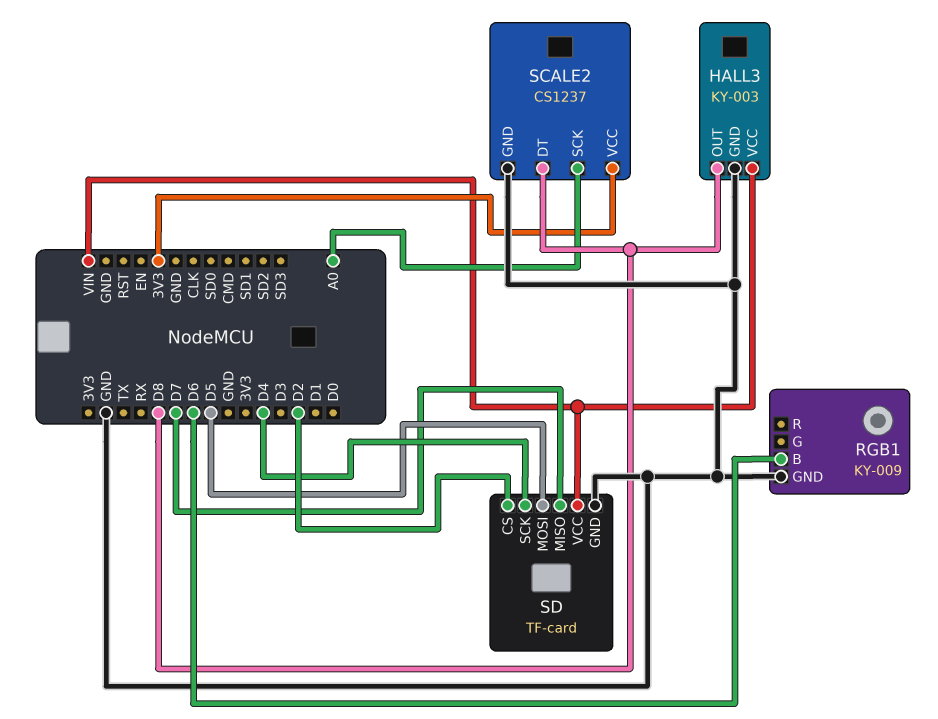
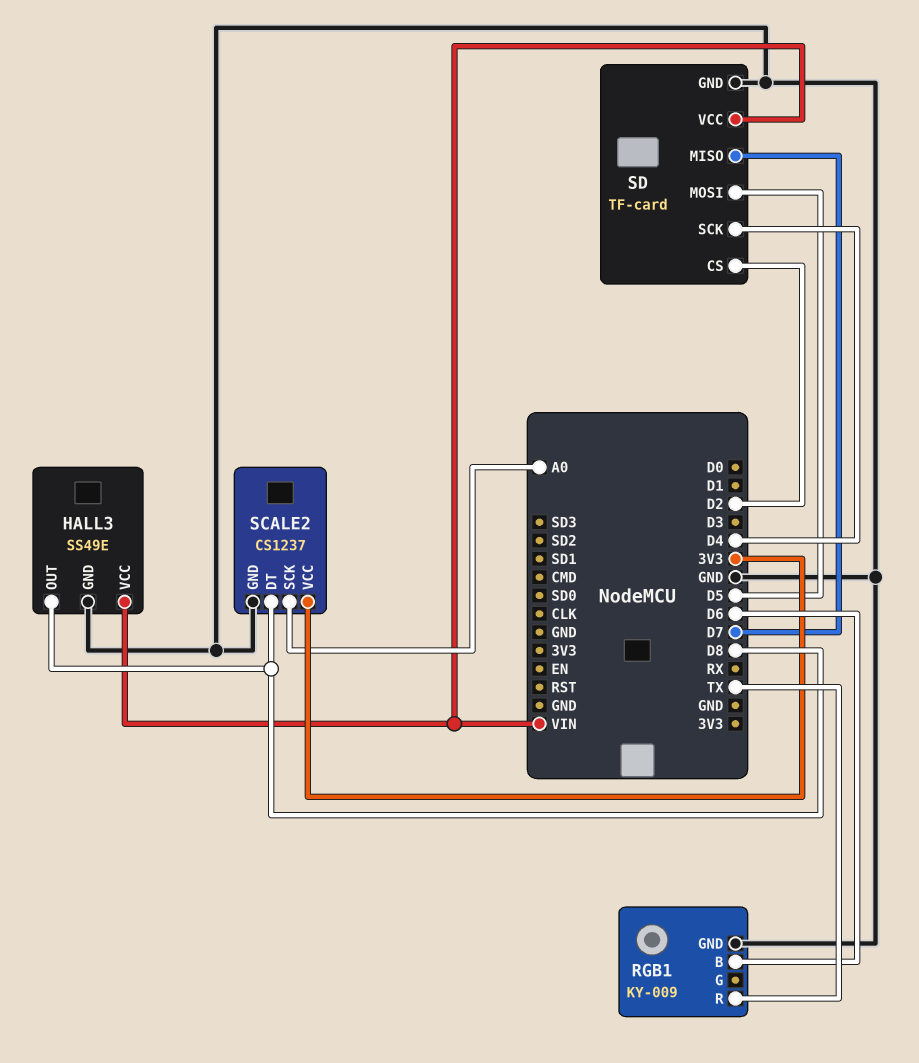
HALL3: KY-003 -> SS49E
RGB1 pin R: none -> TX

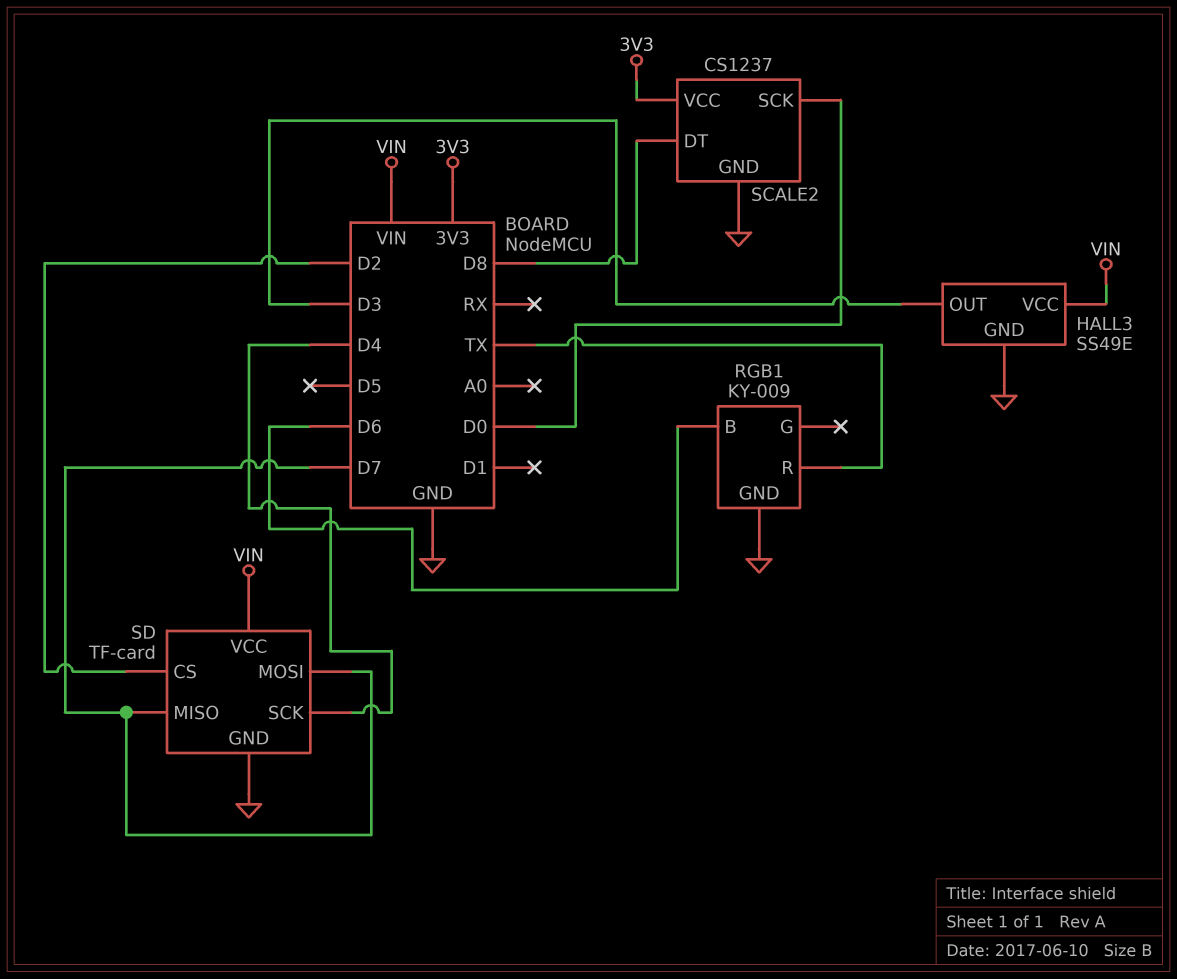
HALL3 pin OUT: D8 -> D3
SCALE2 pin SCK: A0 -> D0
SD pin MOSI: D5 -> D7

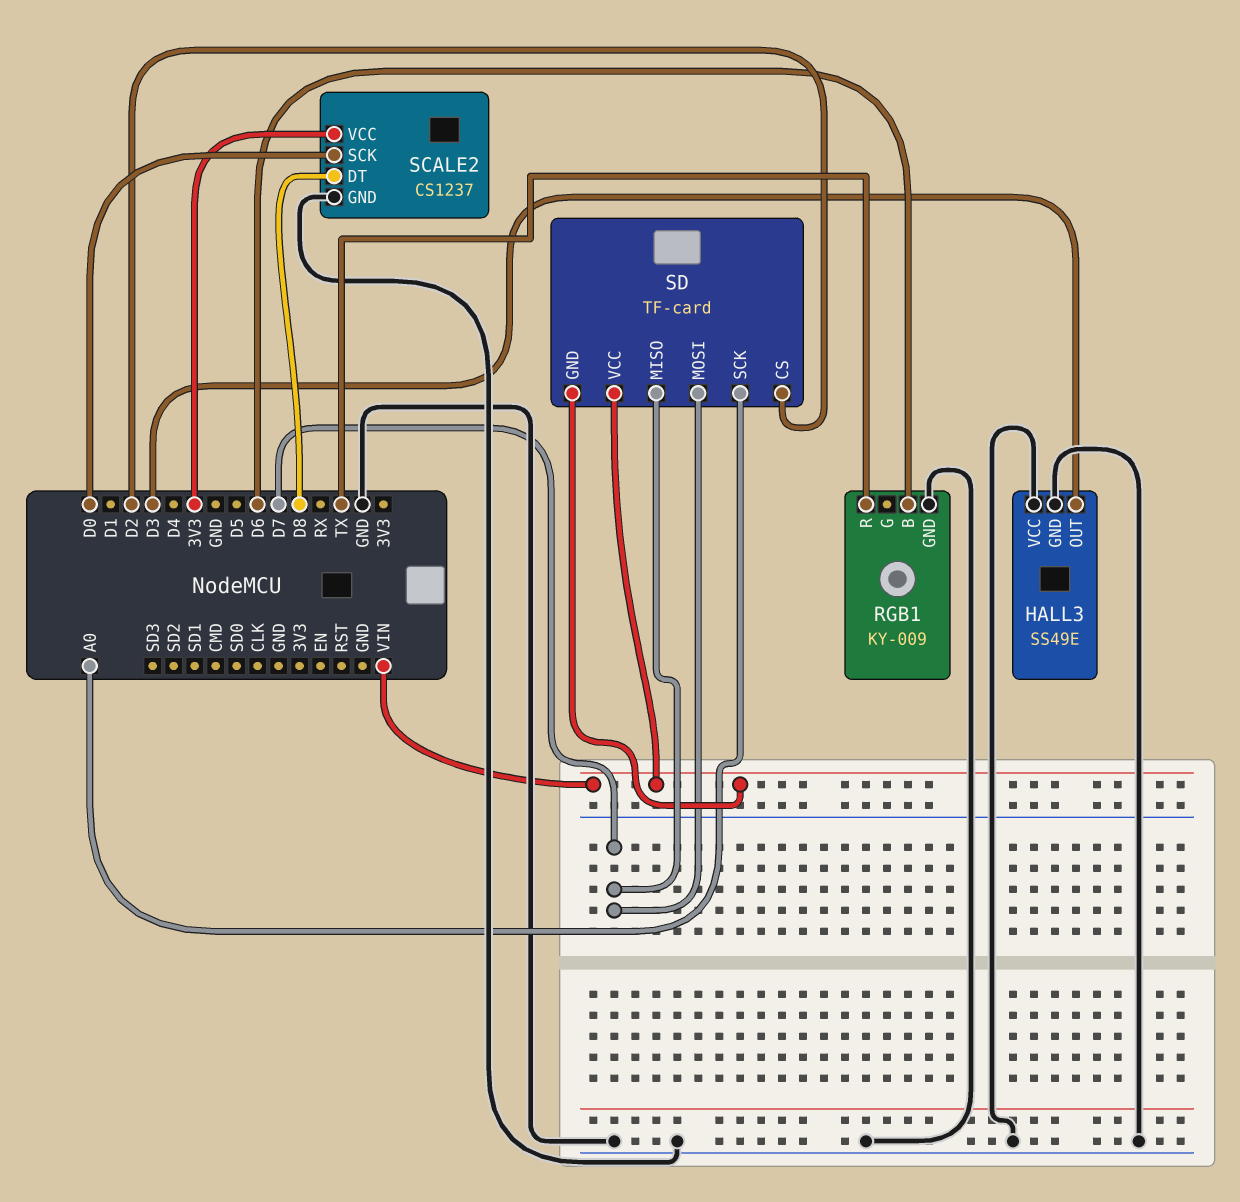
HALL3 pin VCC: VIN -> GND
SD pin GND: GND -> VIN
SD pin SCK: D4 -> A0

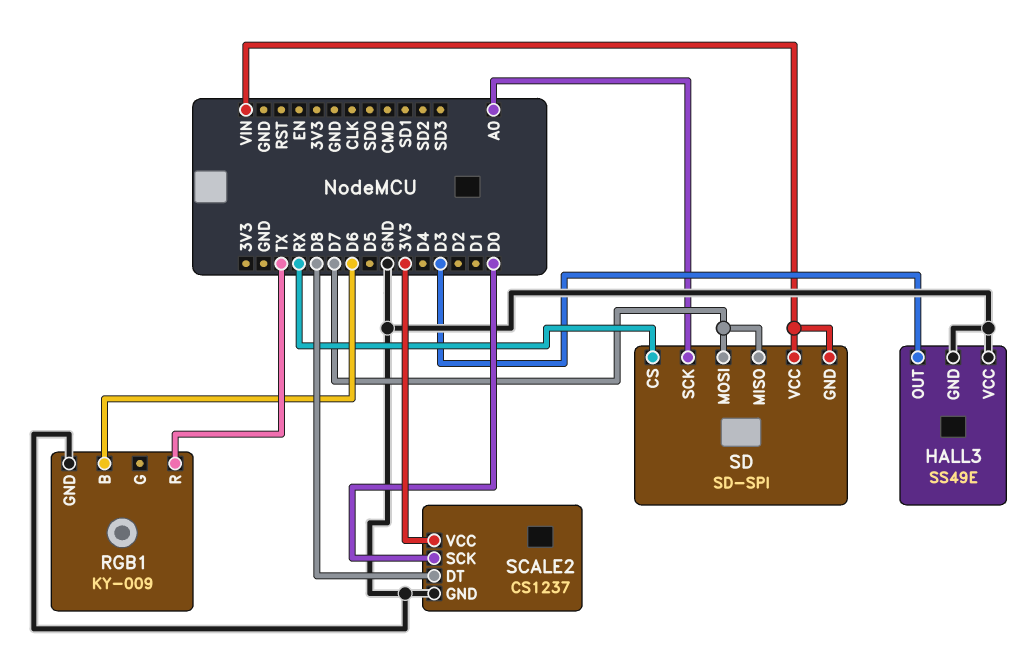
SD: TF-card -> SD-SPI
SD pin CS: D2 -> RX

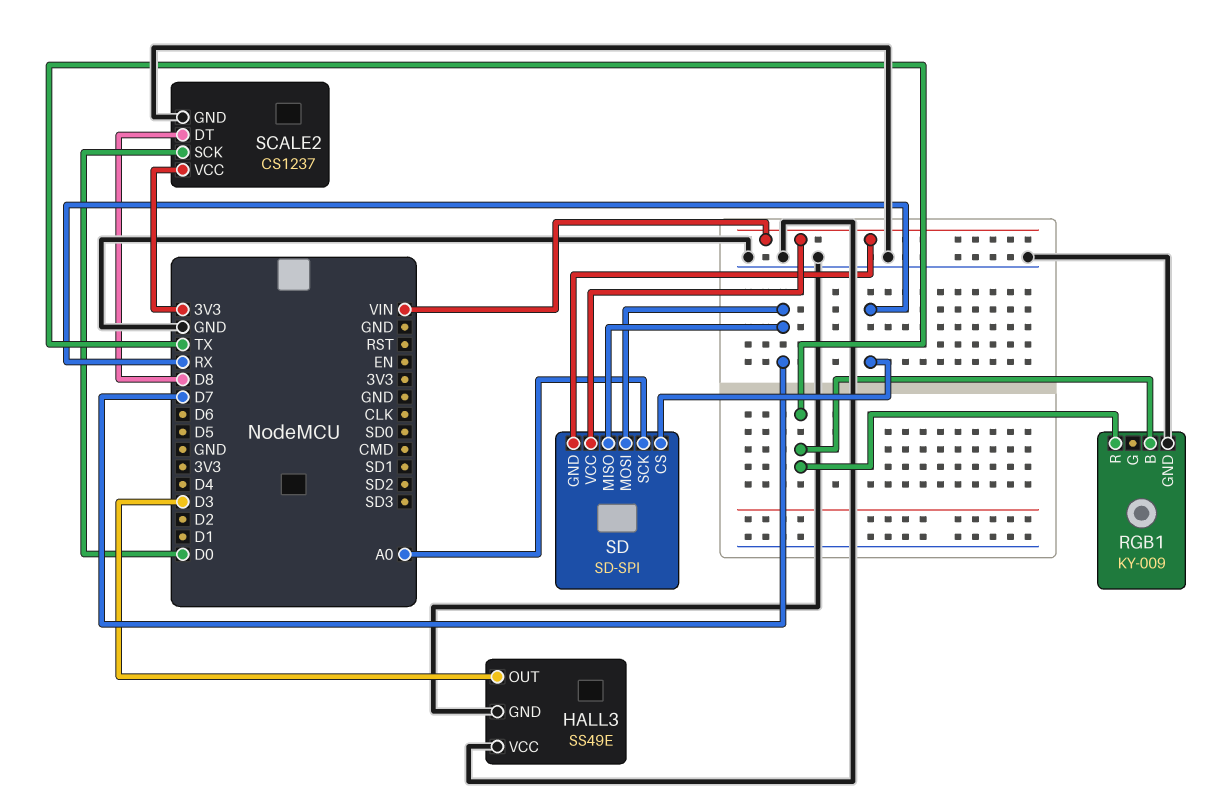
RGB1 pin B: D6 -> TX

